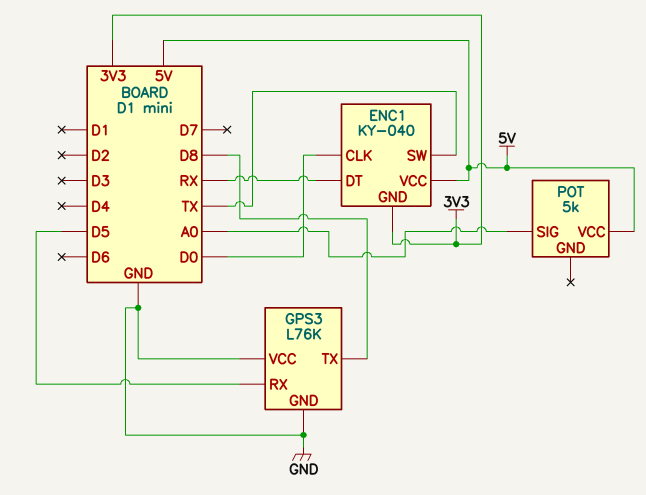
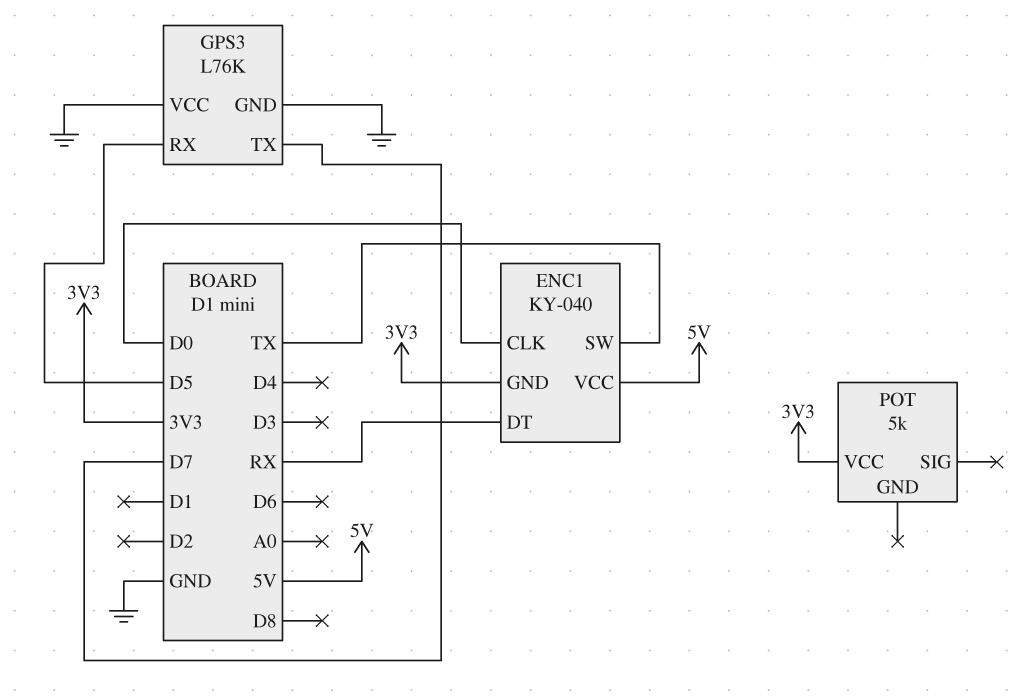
GPS3 pin TX: D8 -> D7
POT pin SIG: A0 -> none
POT pin VCC: 5V -> 3V3

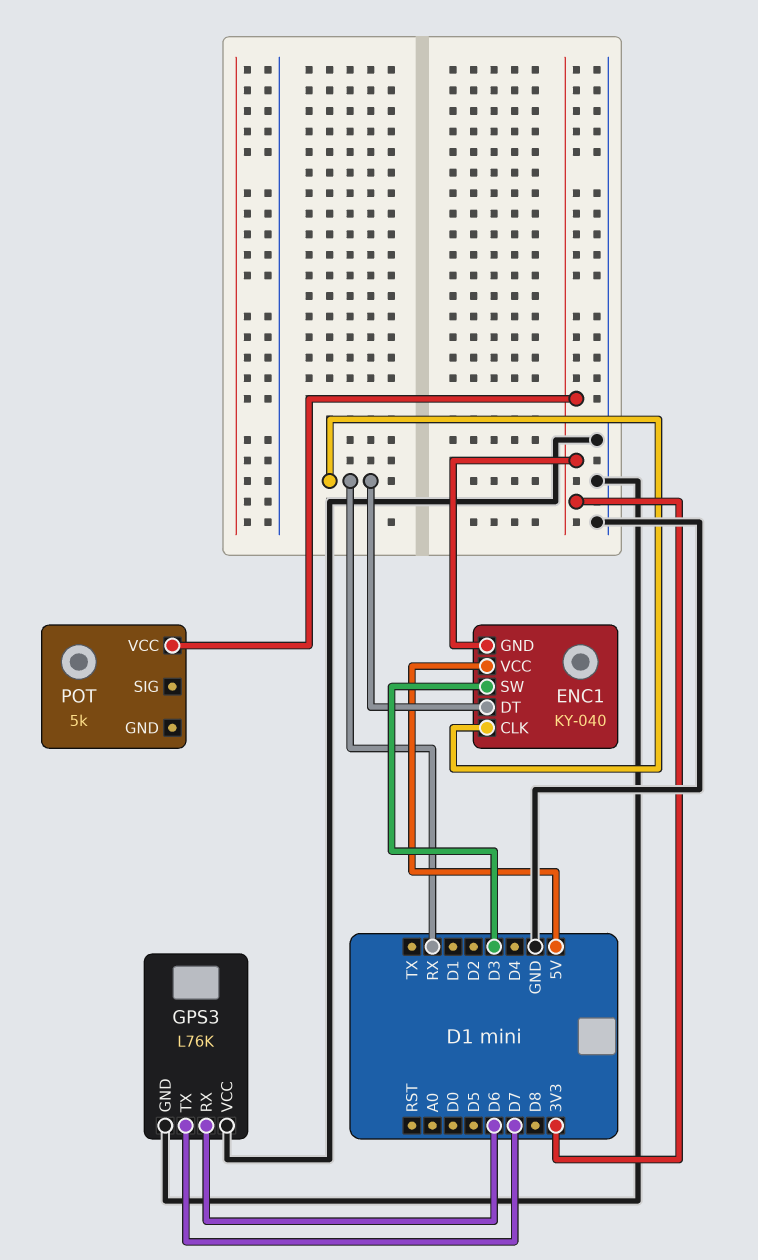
ENC1 pin CLK: D0 -> RX
ENC1 pin SW: TX -> D3
GPS3 pin RX: D5 -> D6

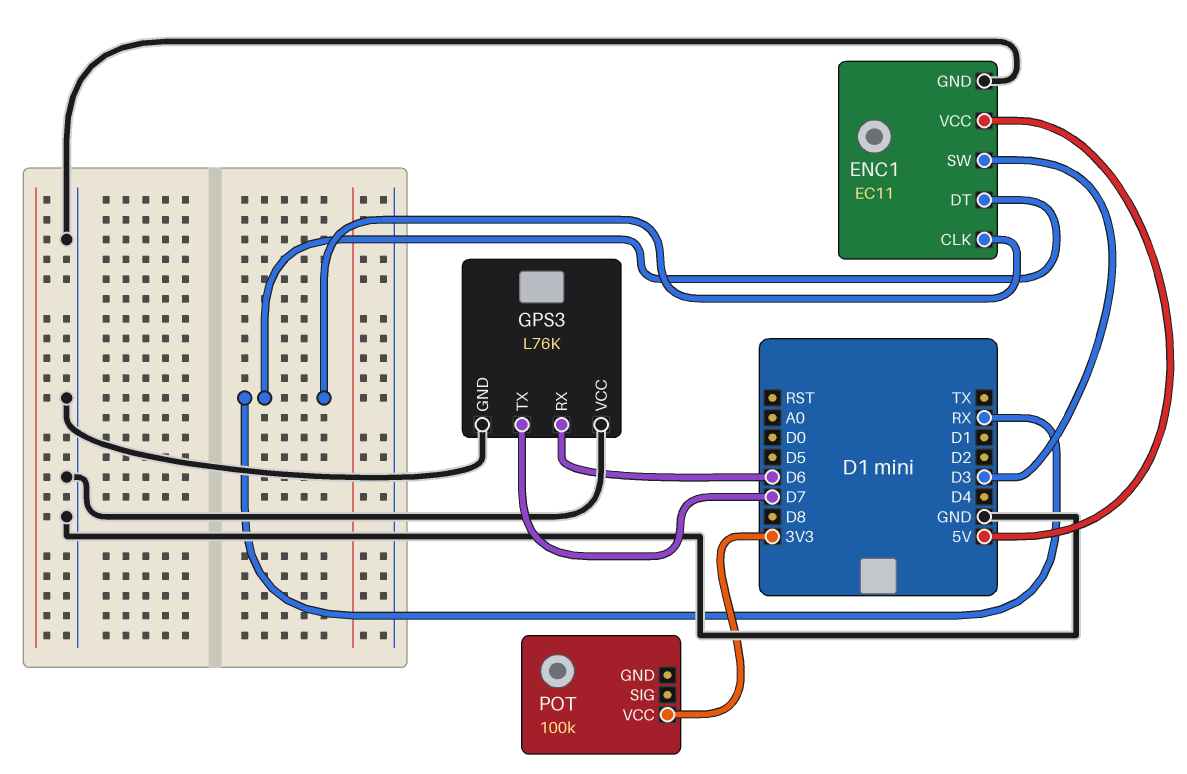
ENC1: KY-040 -> EC11
ENC1 pin GND: 3V3 -> GND
POT: 5k -> 100k

